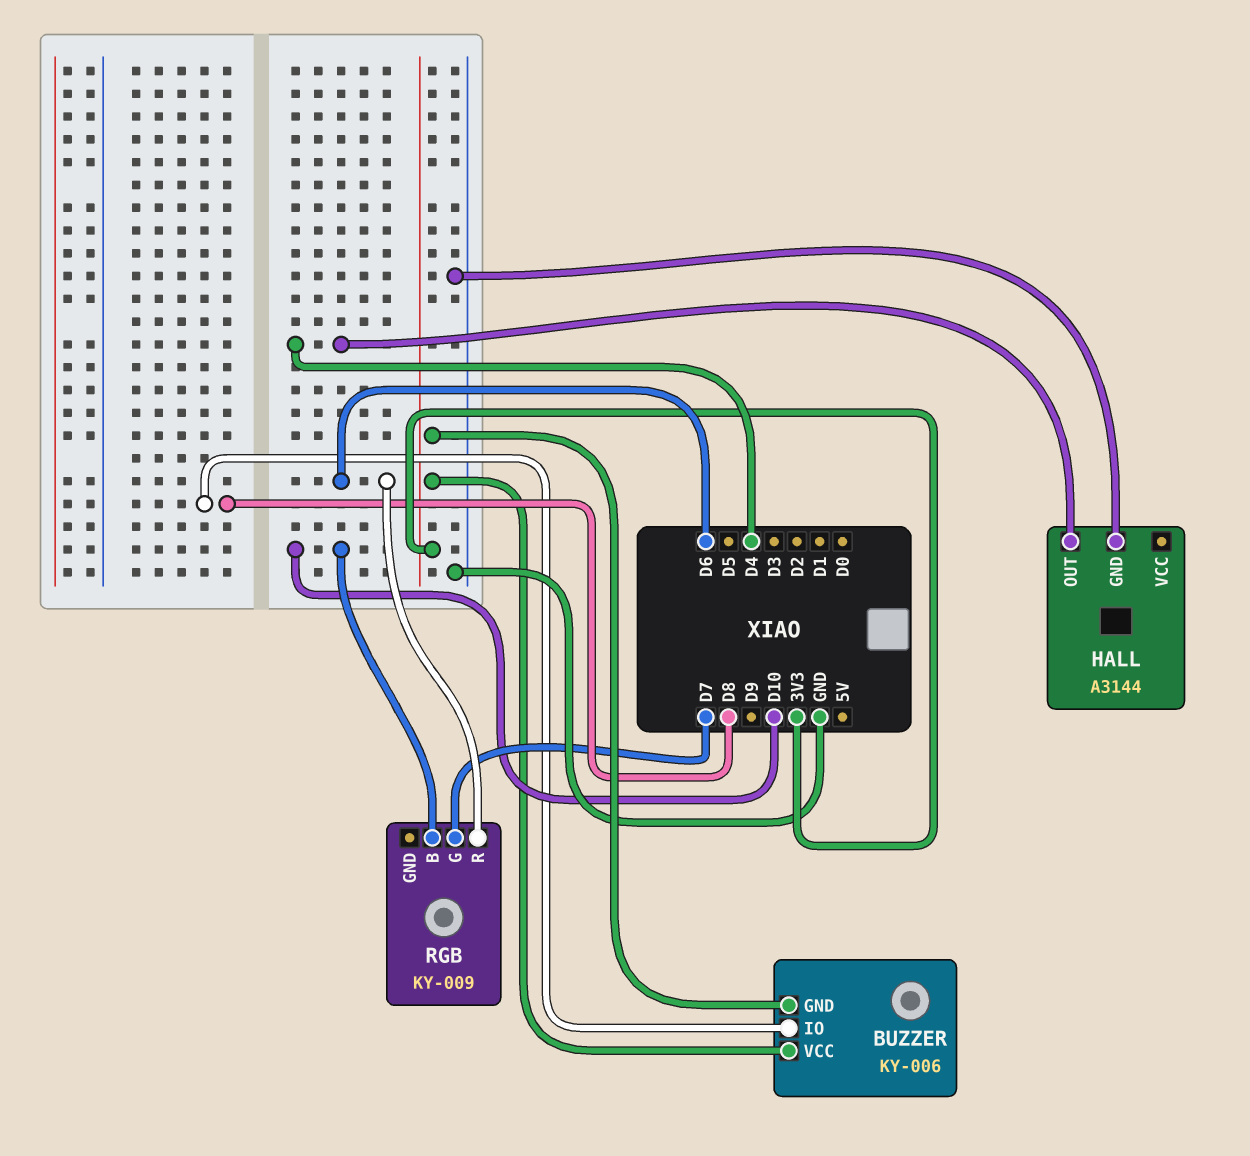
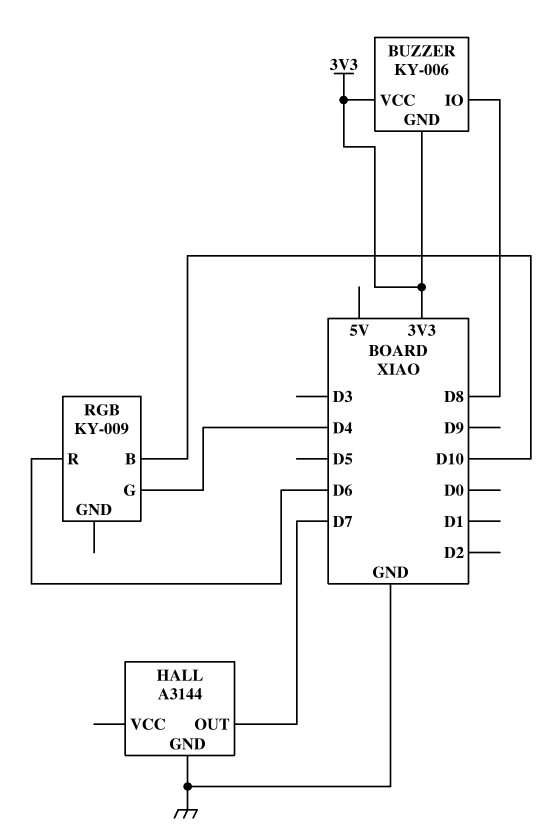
HALL pin OUT: D4 -> D7
RGB pin G: D7 -> D4

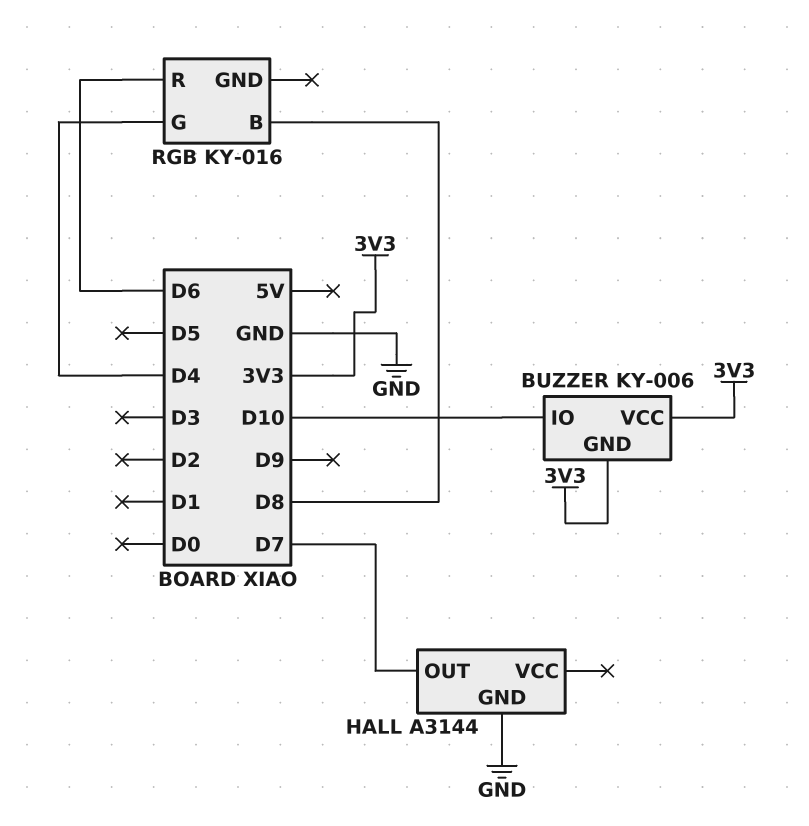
BUZZER pin IO: D8 -> D10
RGB: KY-009 -> KY-016
RGB pin B: D10 -> D8

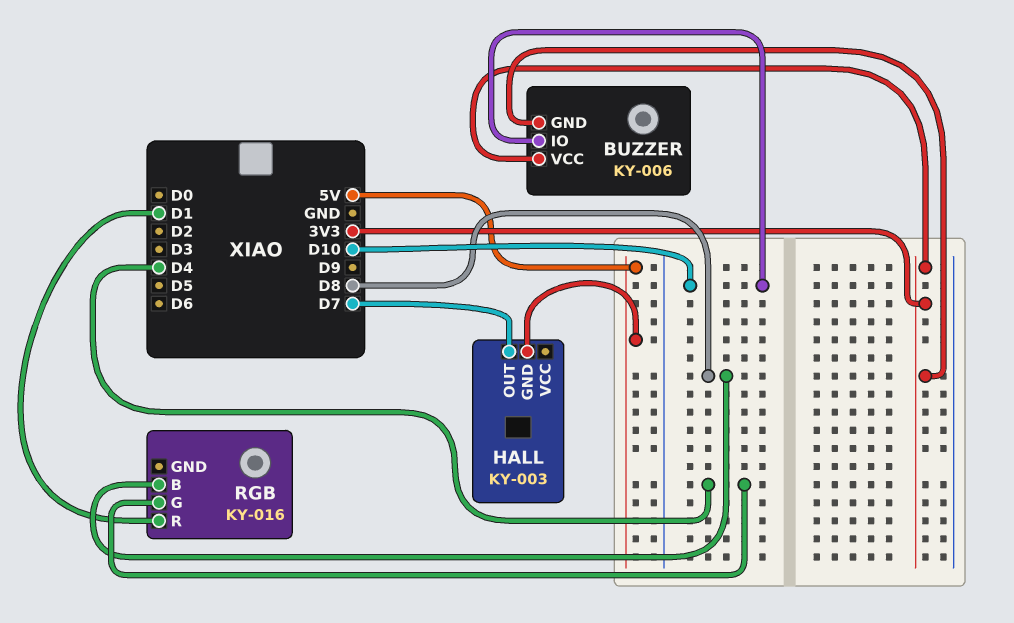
HALL: A3144 -> KY-003
HALL pin GND: GND -> 5V
RGB pin R: D6 -> D1

